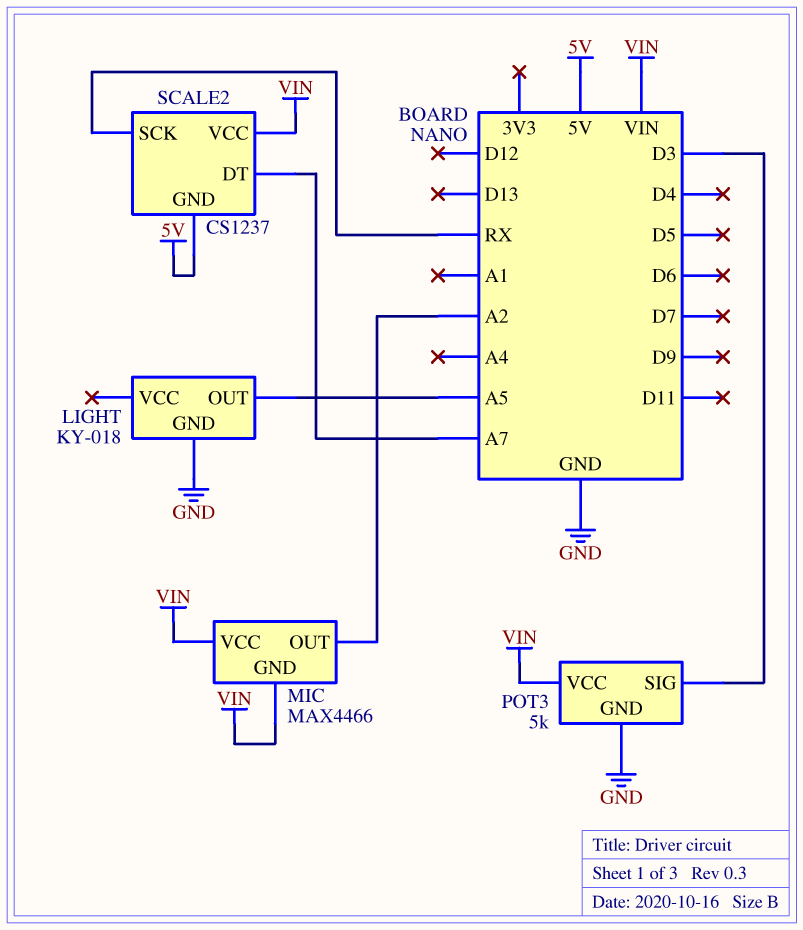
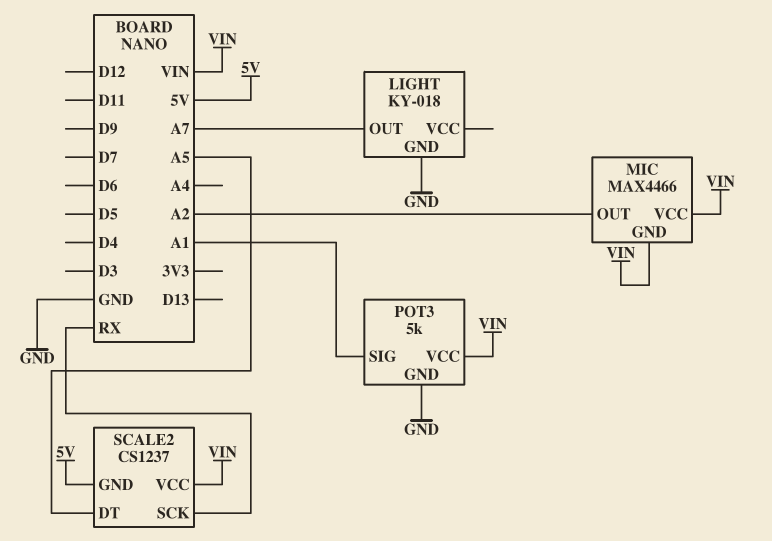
LIGHT pin OUT: A5 -> A7
POT3 pin SIG: D3 -> A1
SCALE2 pin DT: A7 -> A5

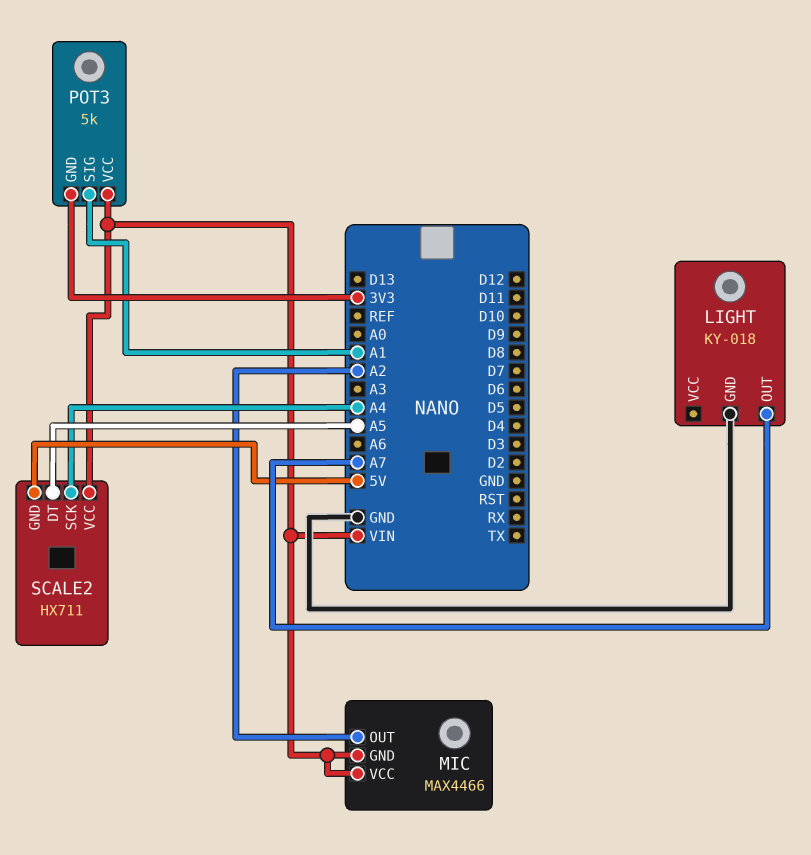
POT3 pin GND: GND -> 3V3
SCALE2: CS1237 -> HX711
SCALE2 pin SCK: RX -> A4

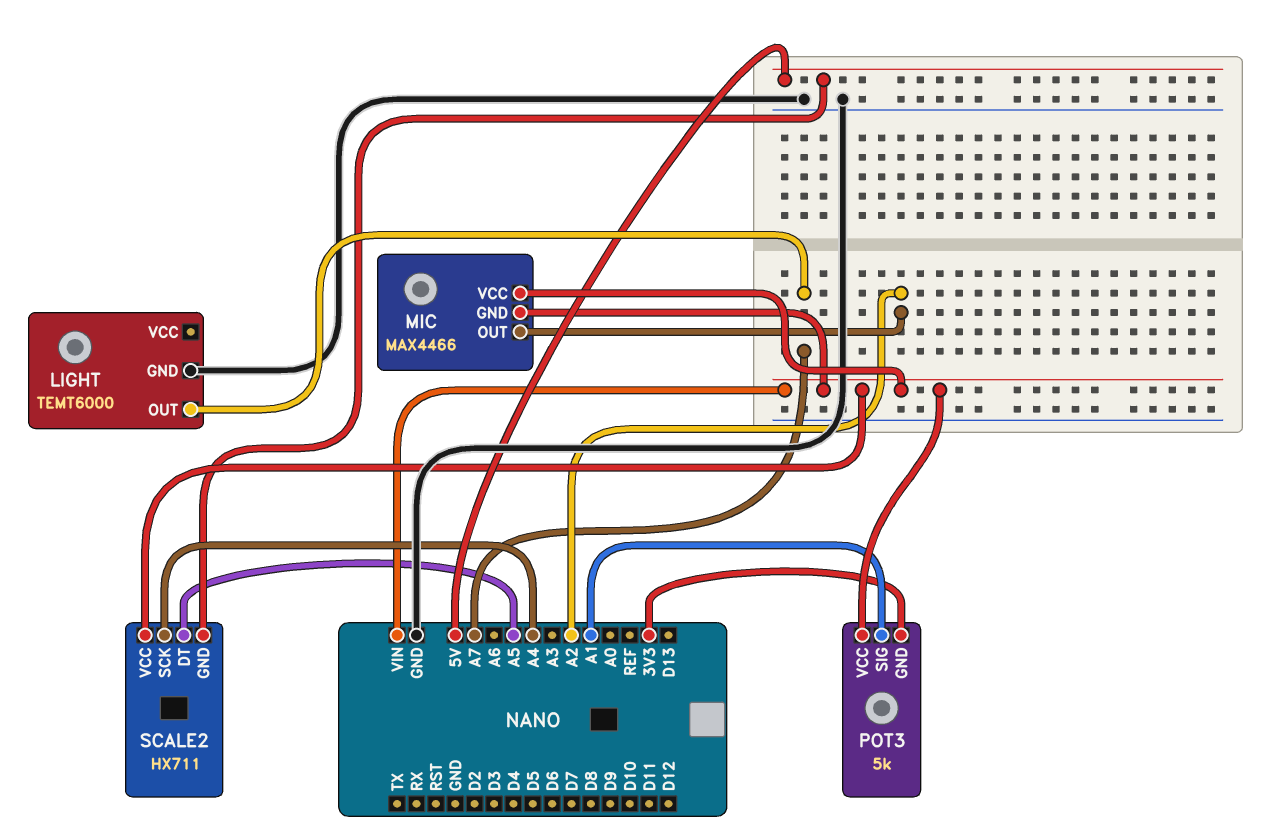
LIGHT: KY-018 -> TEMT6000

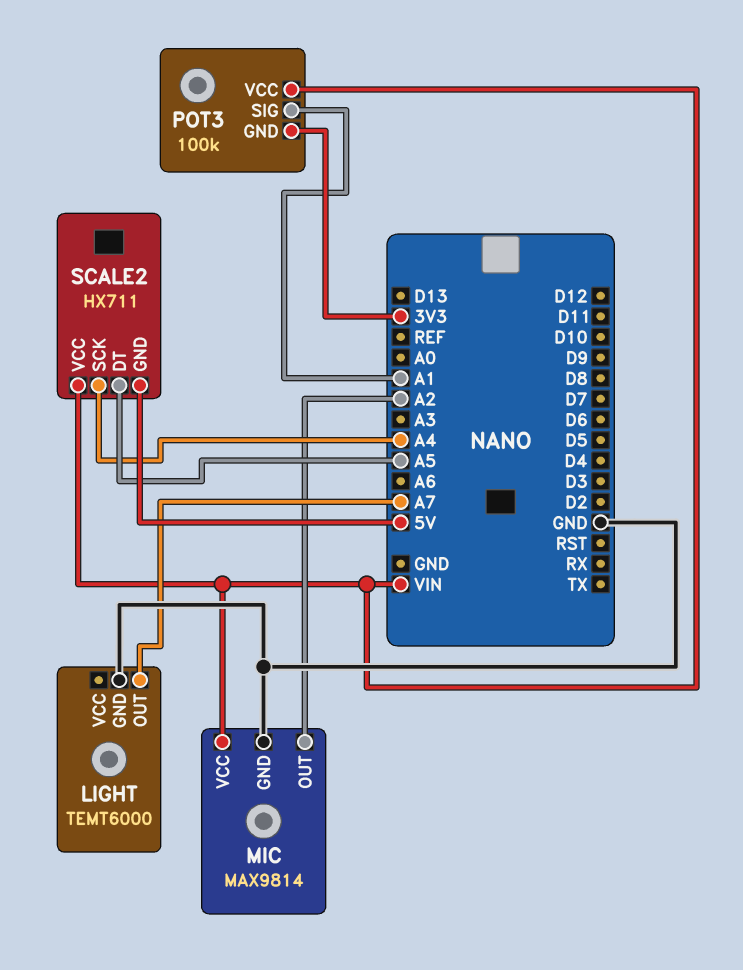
MIC: MAX4466 -> MAX9814
MIC pin GND: VIN -> GND
POT3: 5k -> 100k

